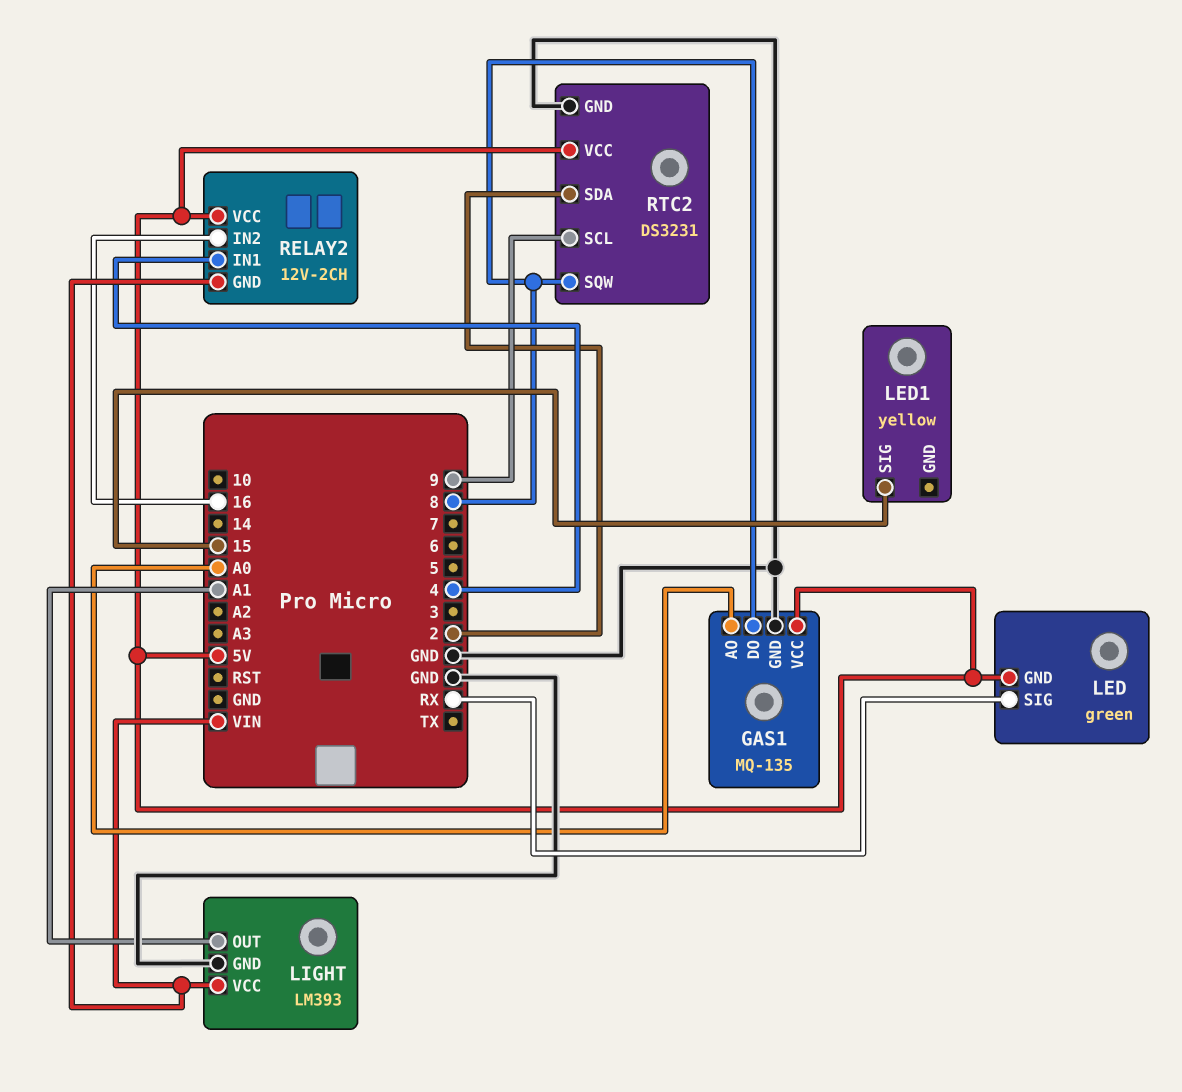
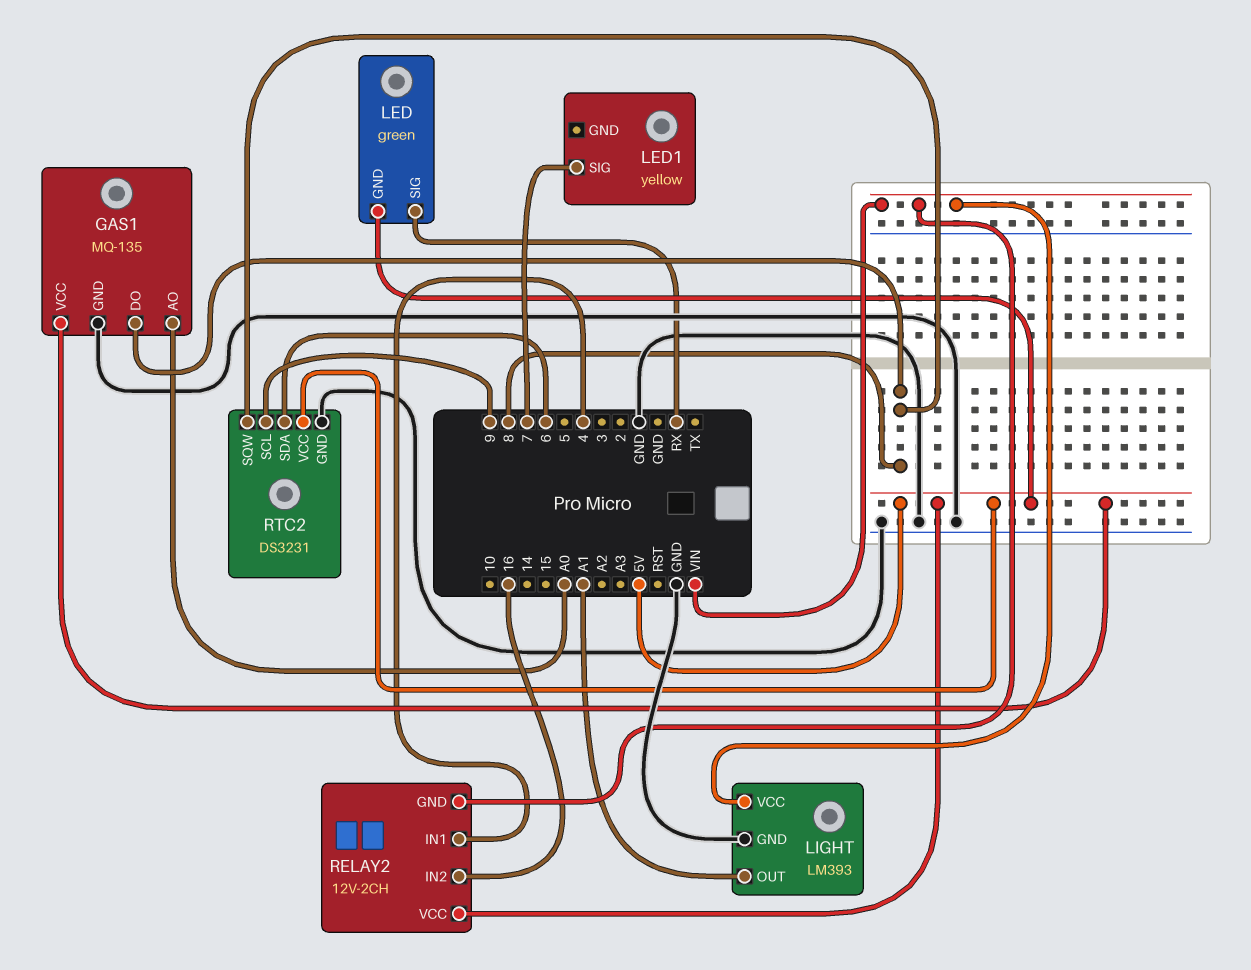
LED1 pin SIG: 15 -> 7
RTC2 pin SDA: 2 -> 6

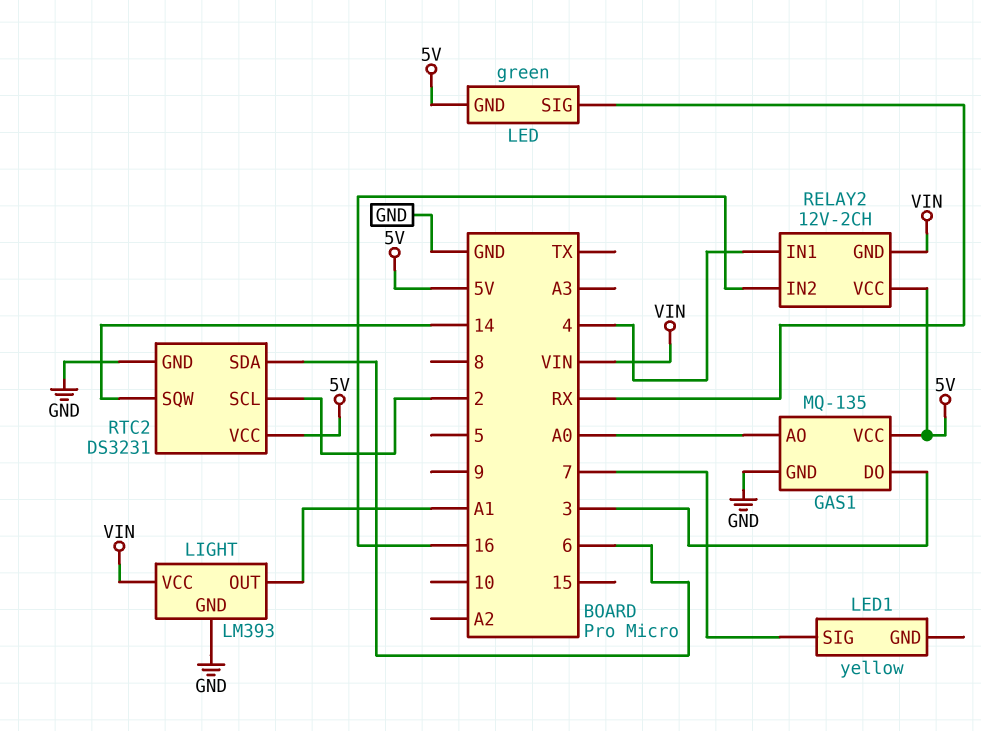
GAS1 pin DO: 8 -> 3
RTC2 pin SCL: 9 -> 2
RTC2 pin SQW: 8 -> 14

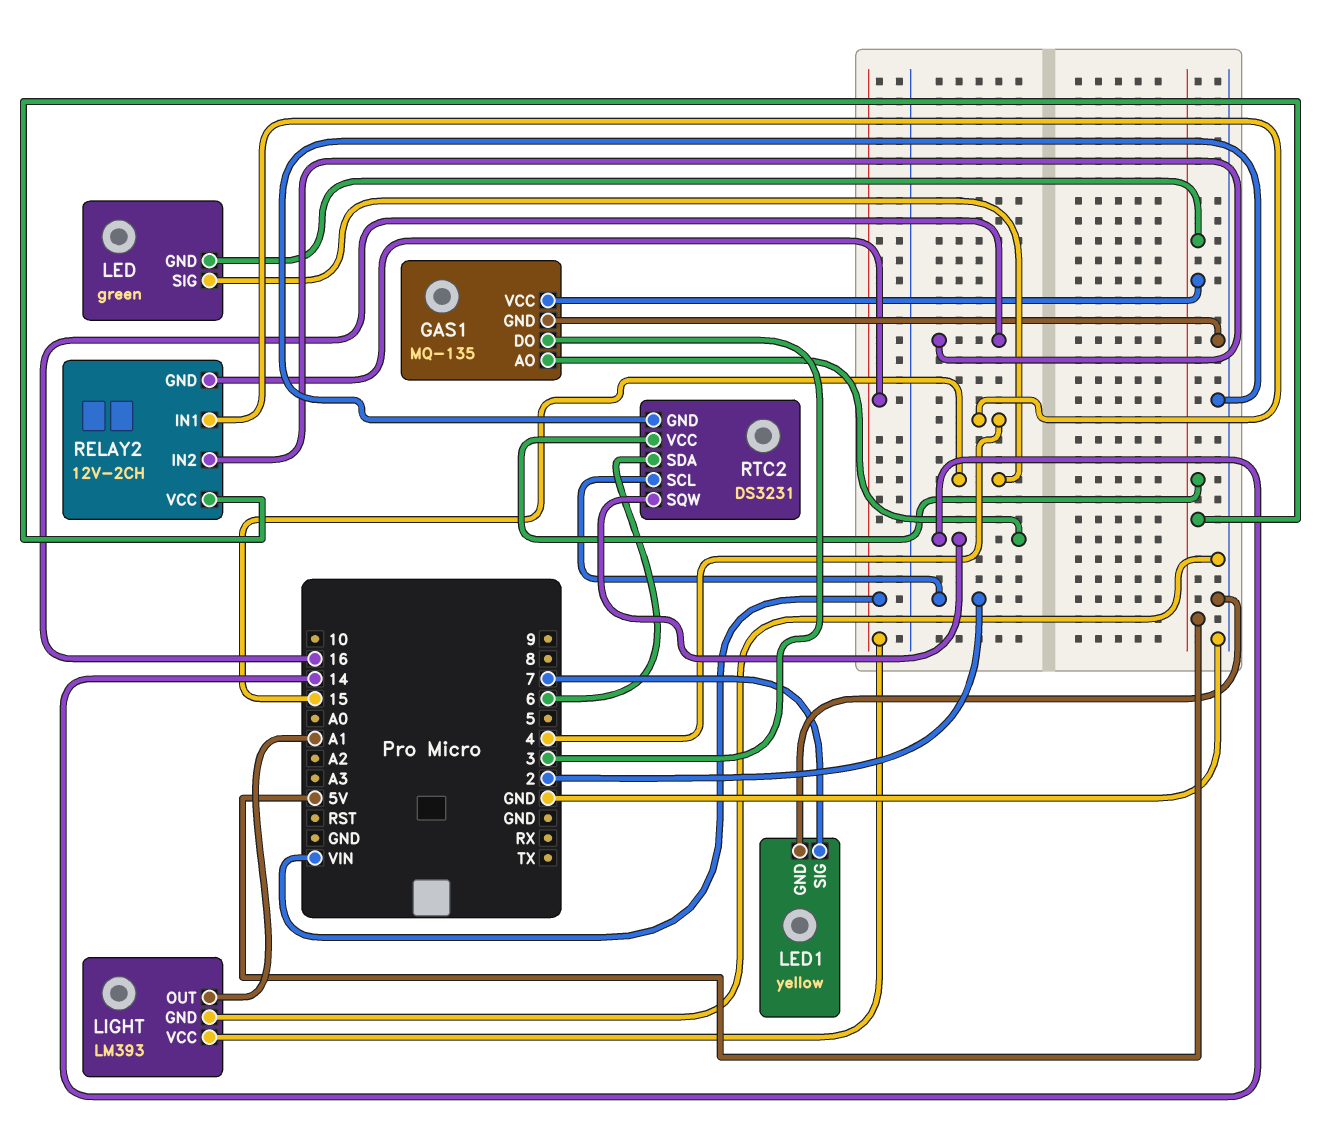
GAS1 pin AO: A0 -> 14
LED pin SIG: RX -> 15
LED1 pin GND: none -> GND

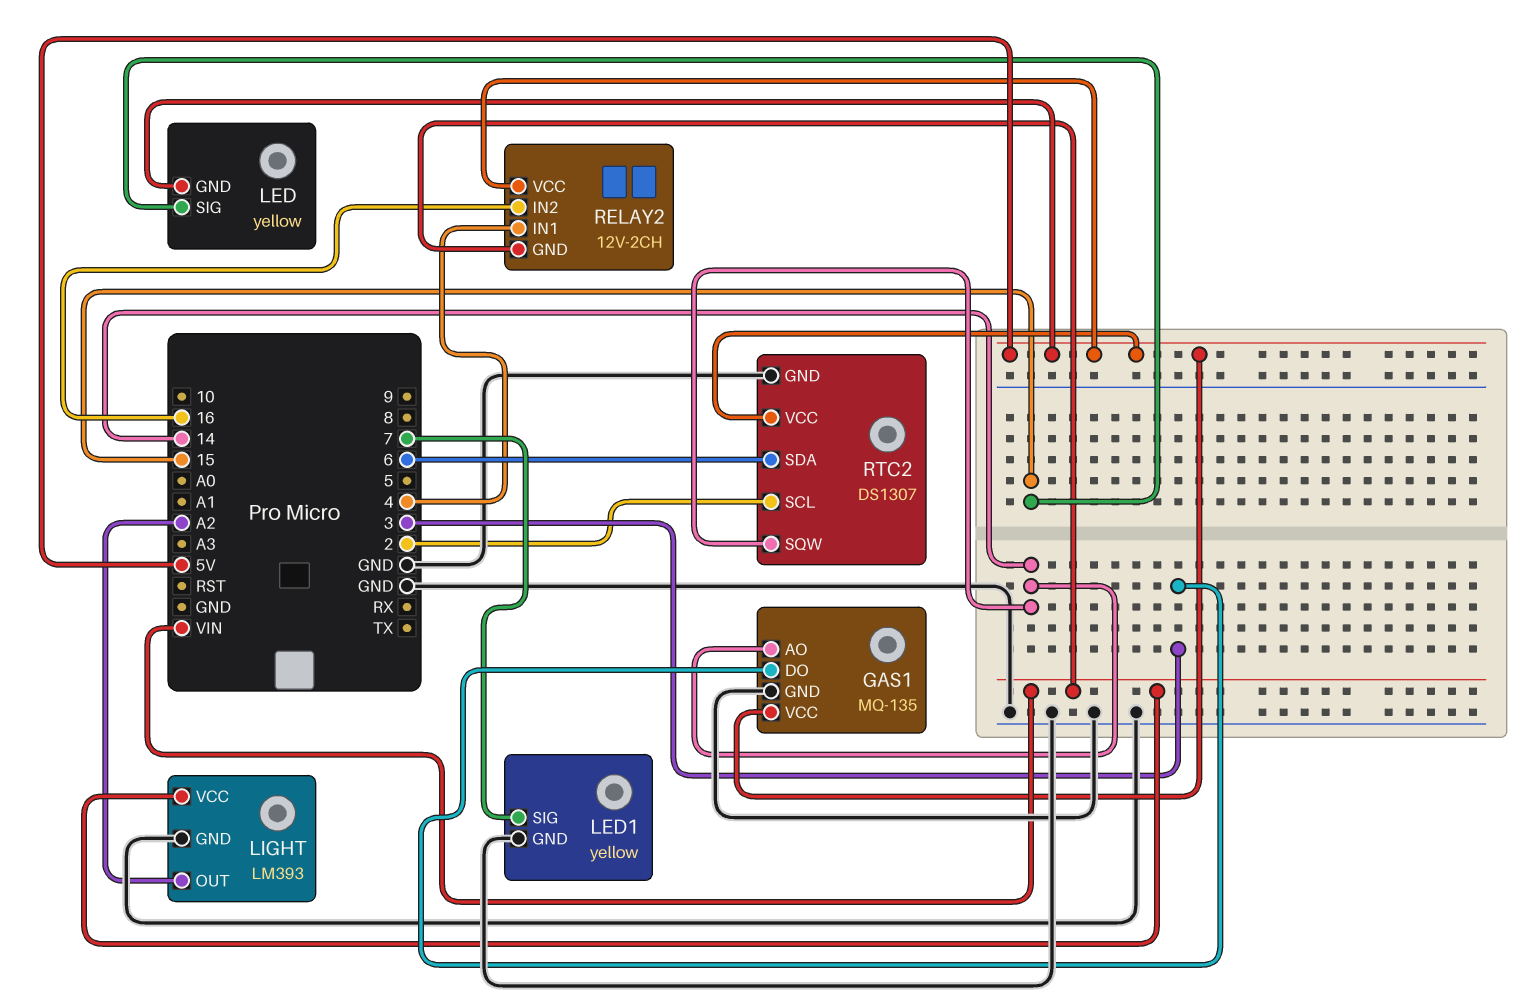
LED: green -> yellow
LIGHT pin OUT: A1 -> A2
RTC2: DS3231 -> DS1307

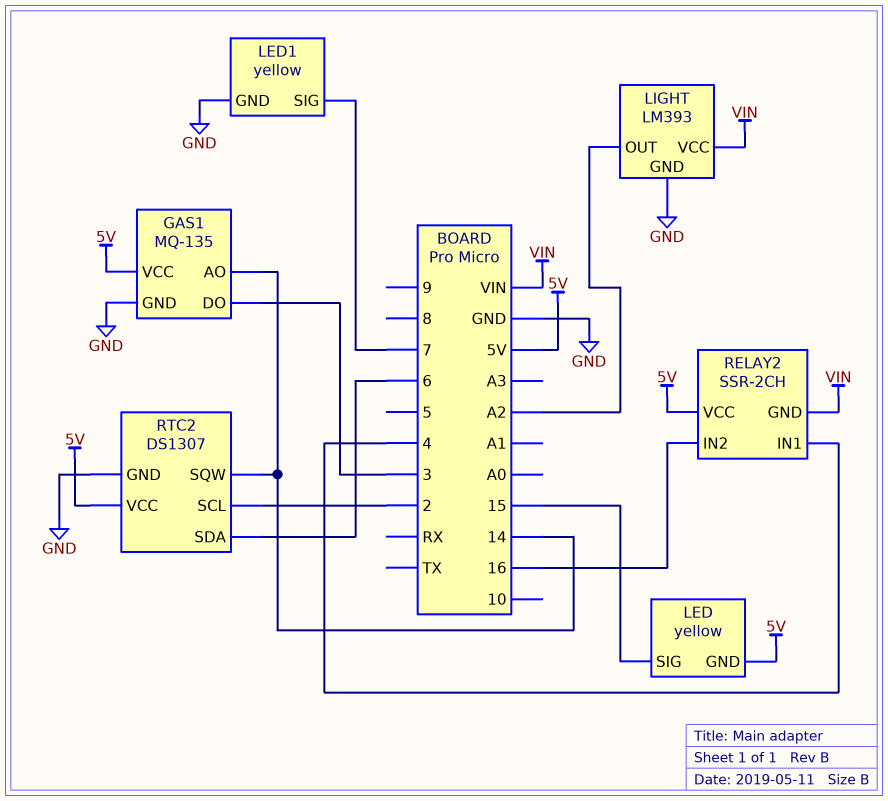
RELAY2: 12V-2CH -> SSR-2CH

